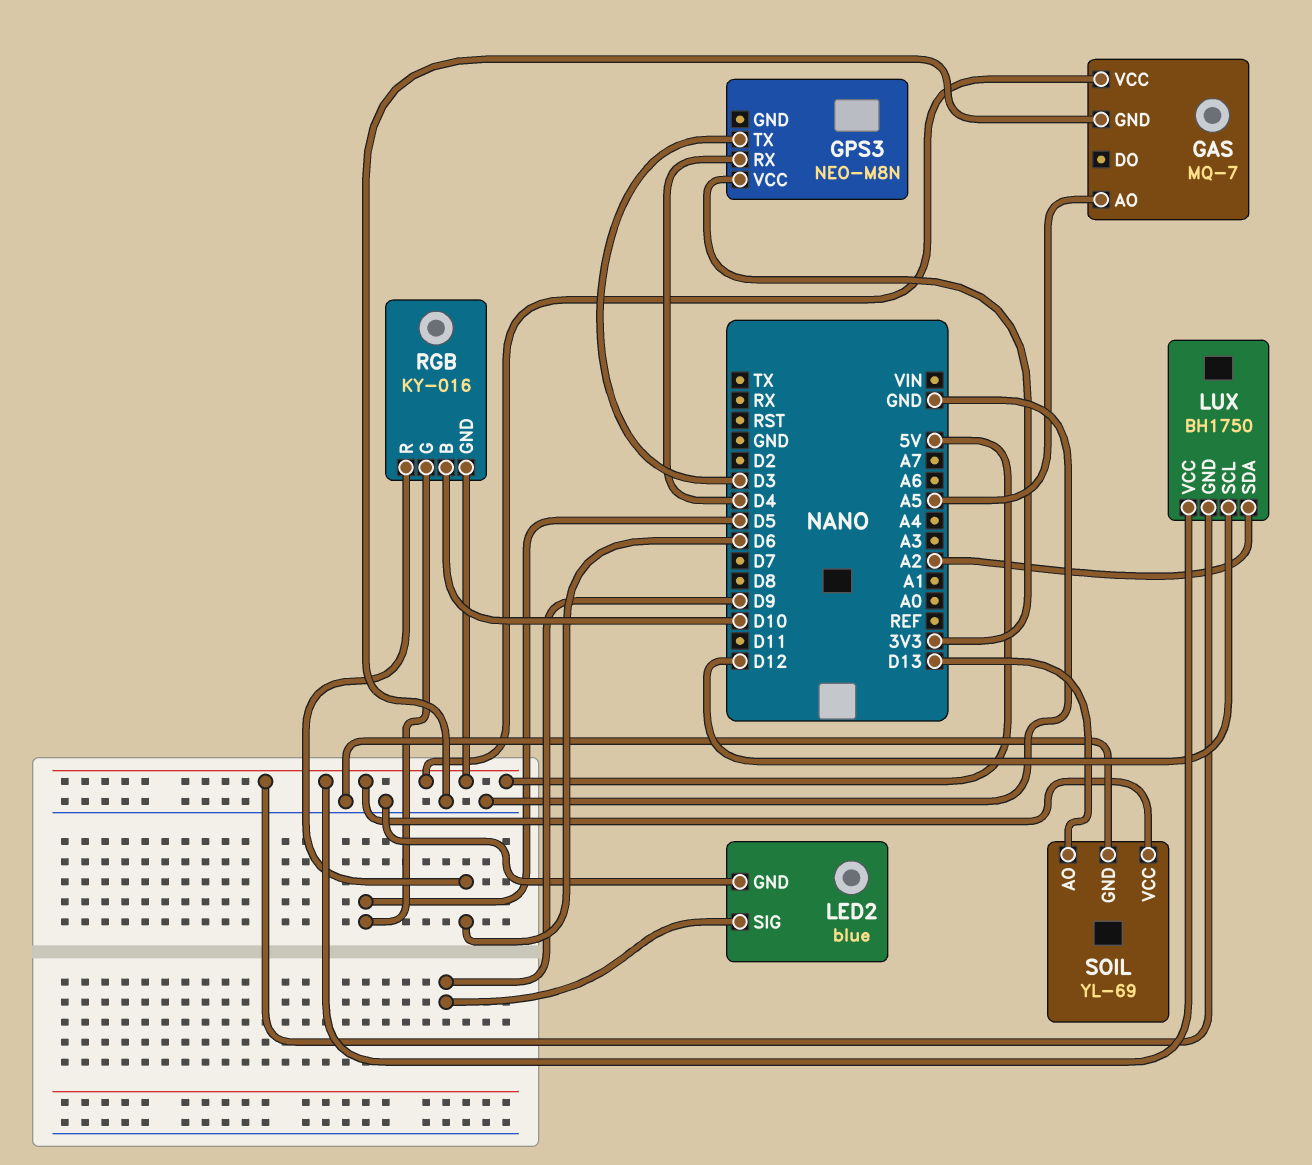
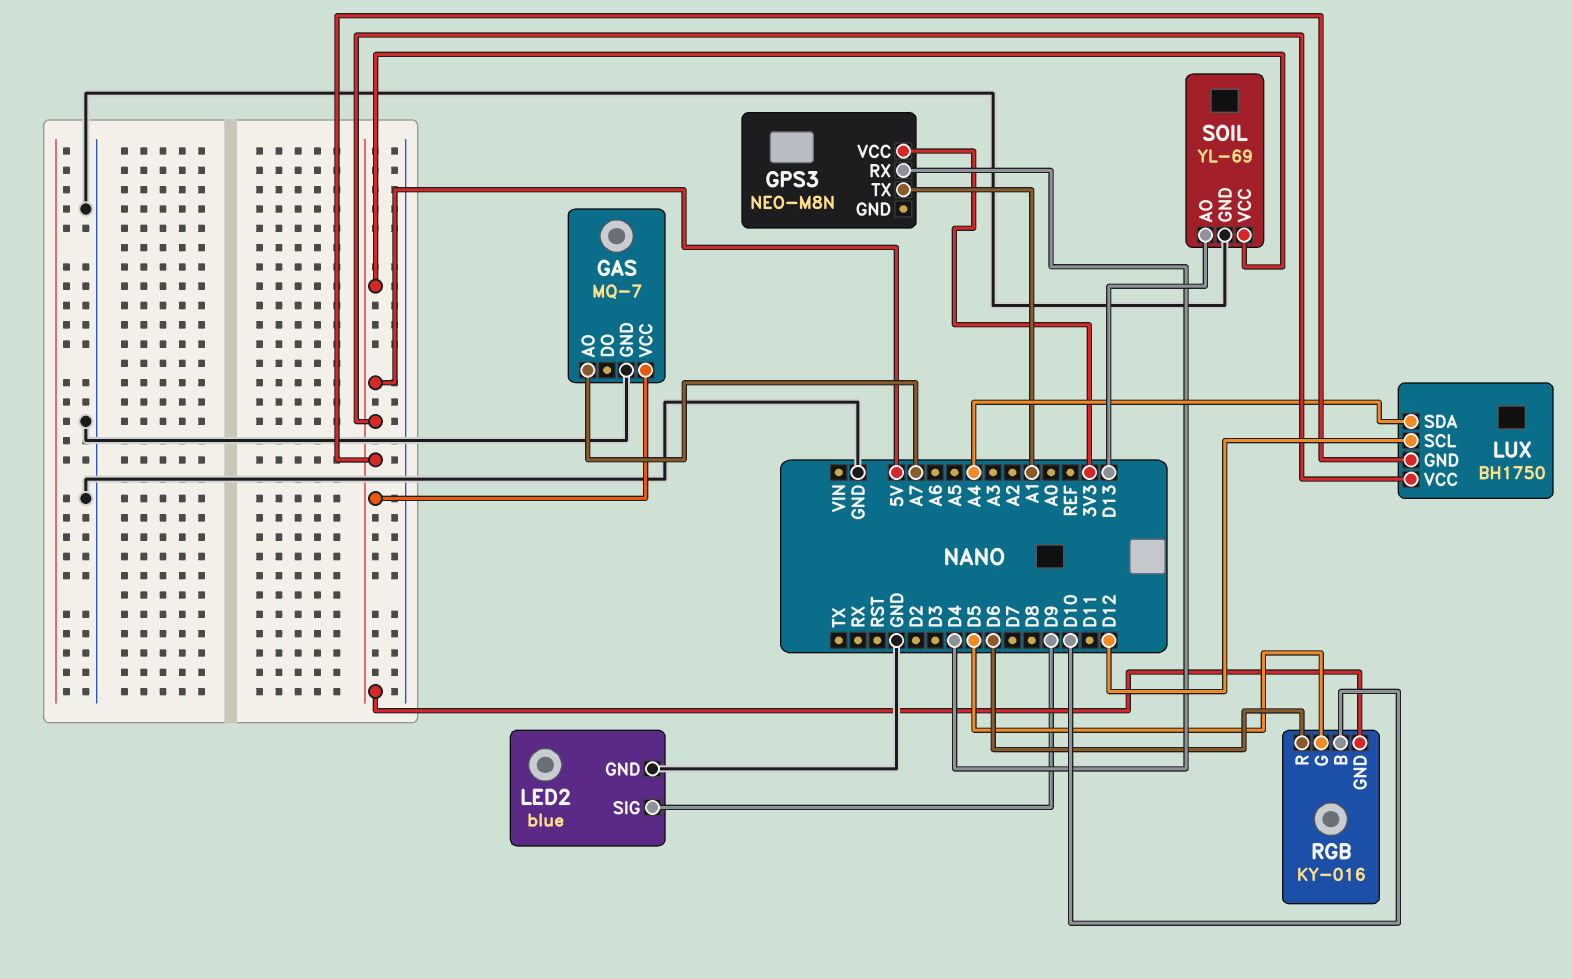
GAS pin AO: A5 -> A7
GPS3 pin TX: D3 -> A1
LUX pin SDA: A2 -> A4

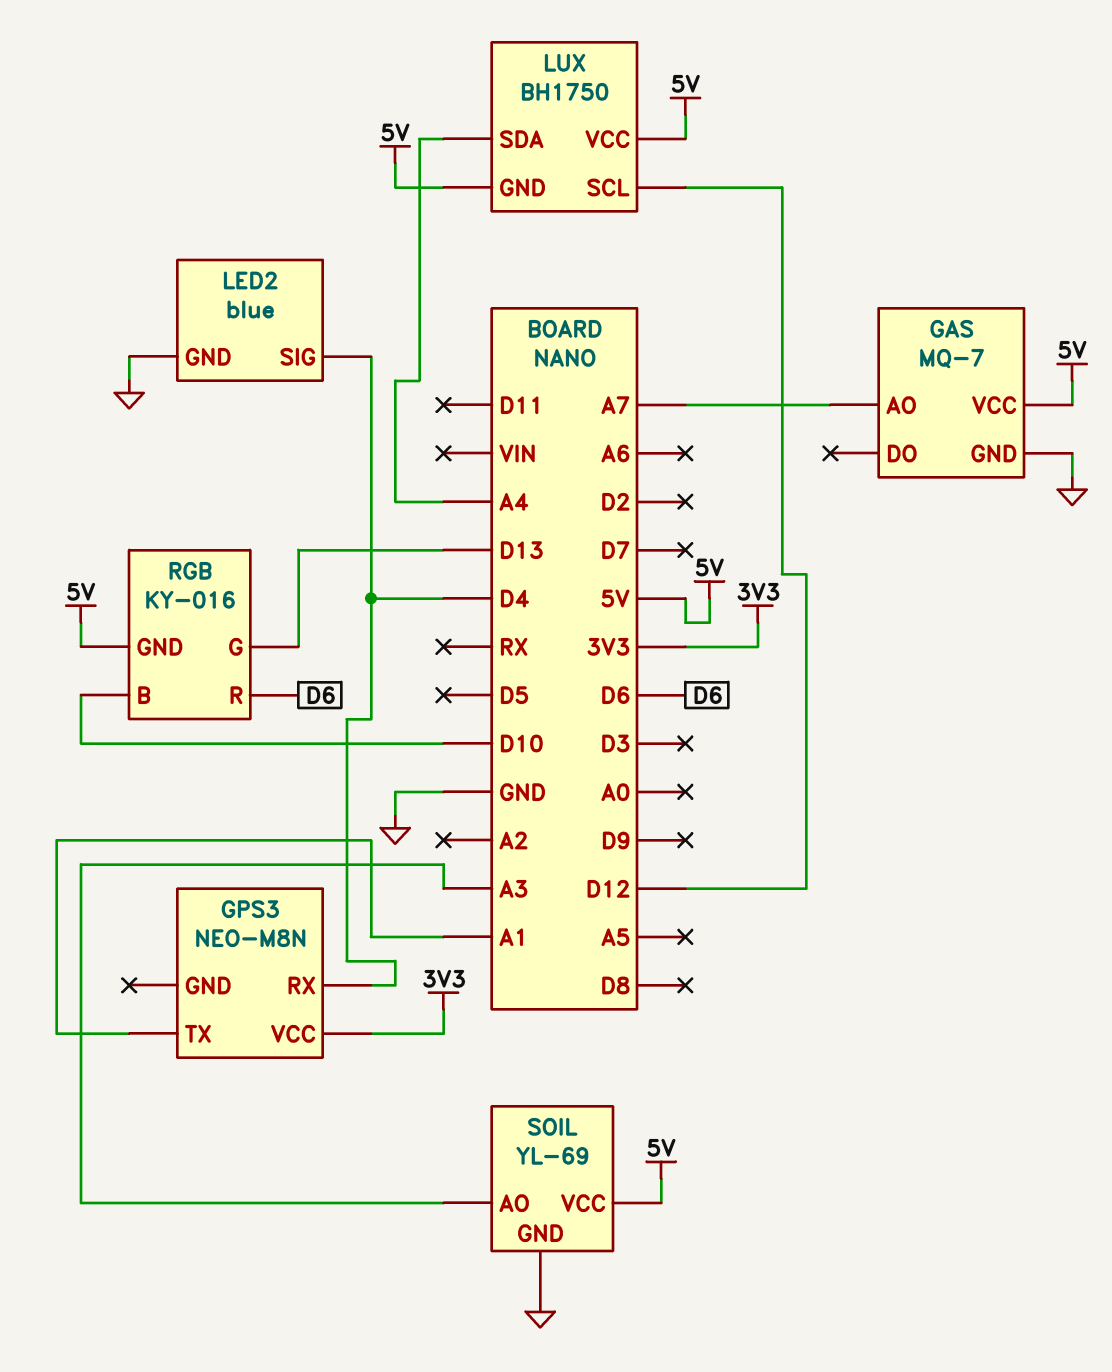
LED2 pin SIG: D9 -> D4
RGB pin G: D5 -> D13
SOIL pin AO: D13 -> A3

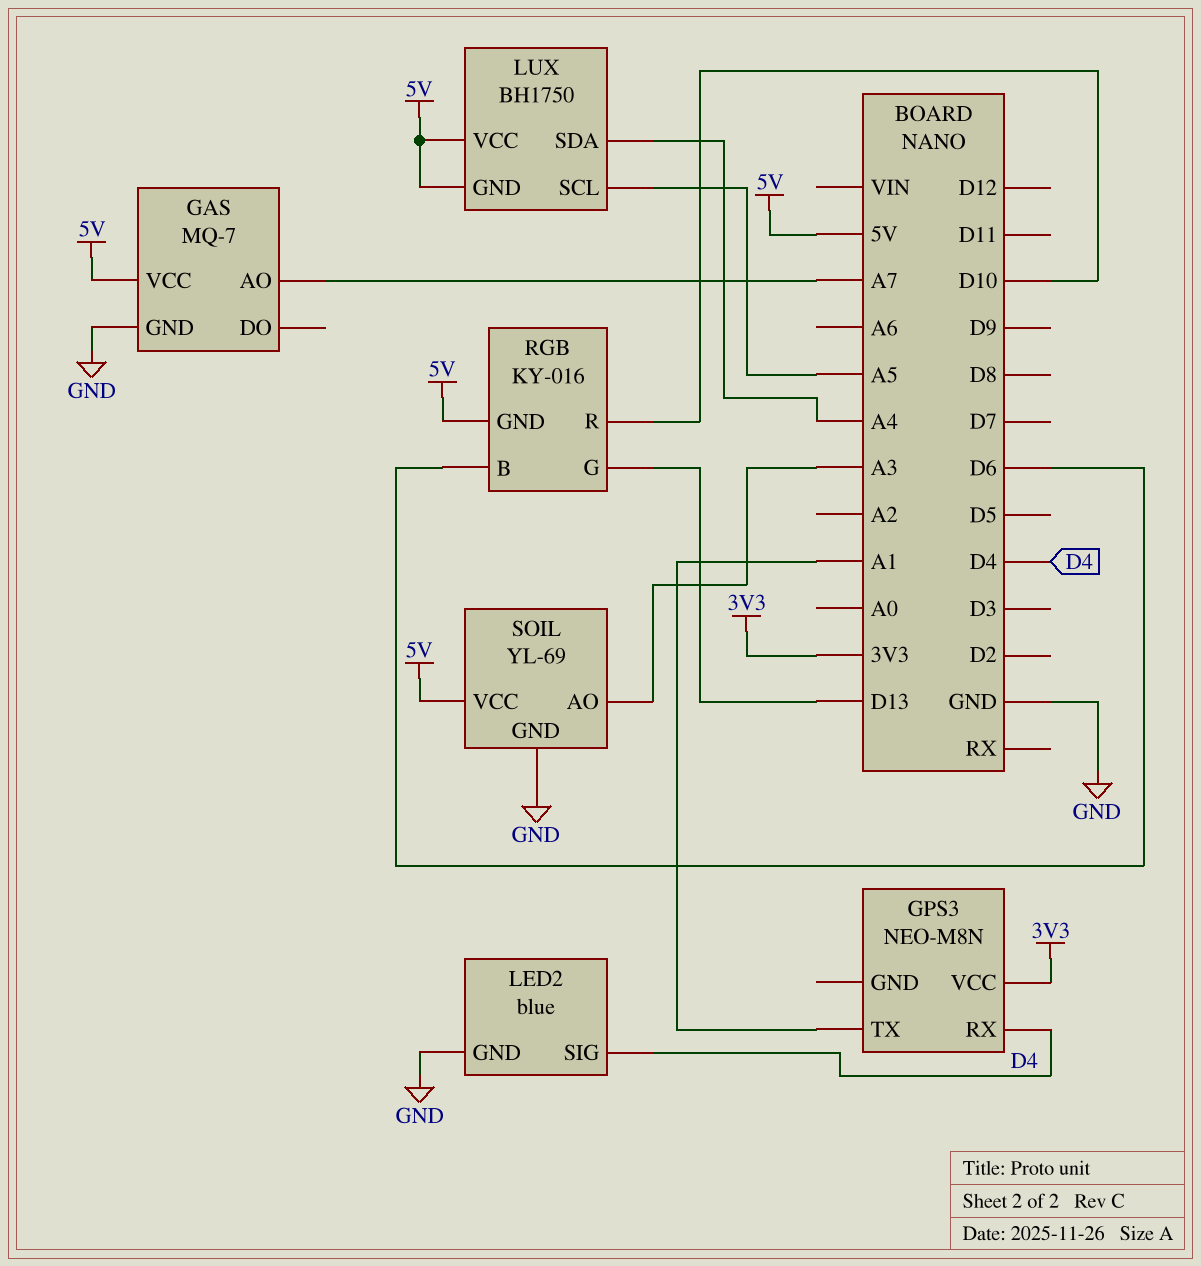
LUX pin SCL: D12 -> A5
RGB pin B: D10 -> D6
RGB pin R: D6 -> D10

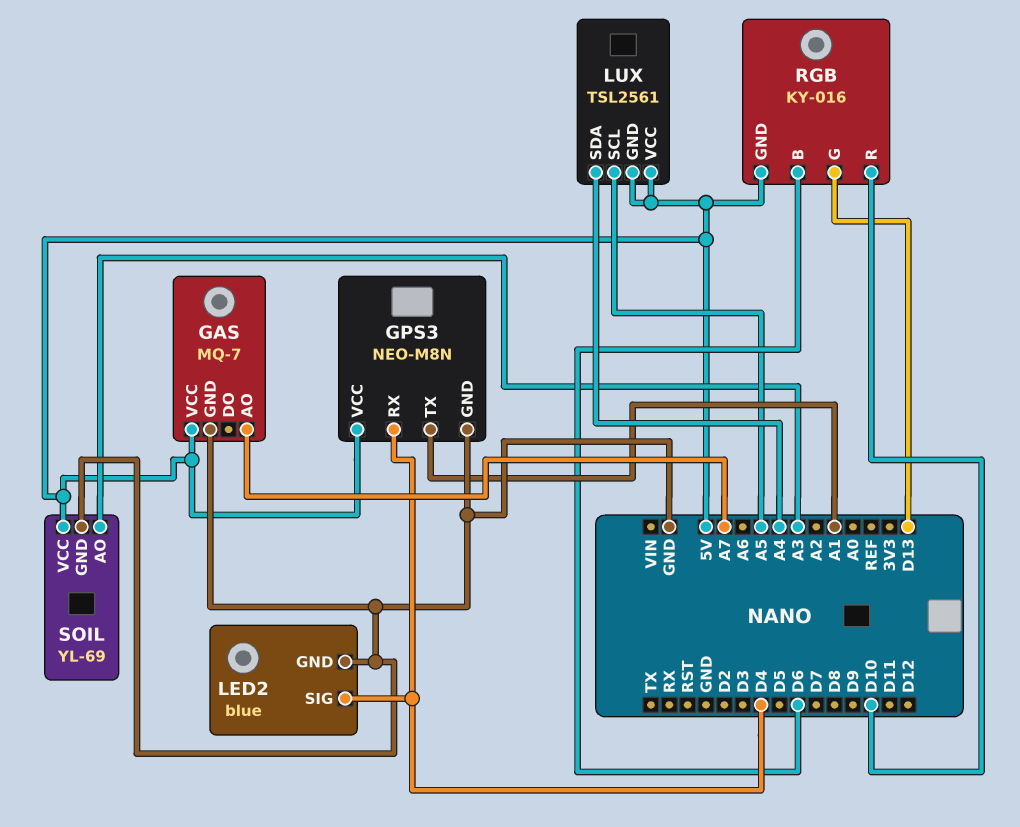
GPS3 pin GND: none -> GND
GPS3 pin VCC: 3V3 -> 5V
LUX: BH1750 -> TSL2561

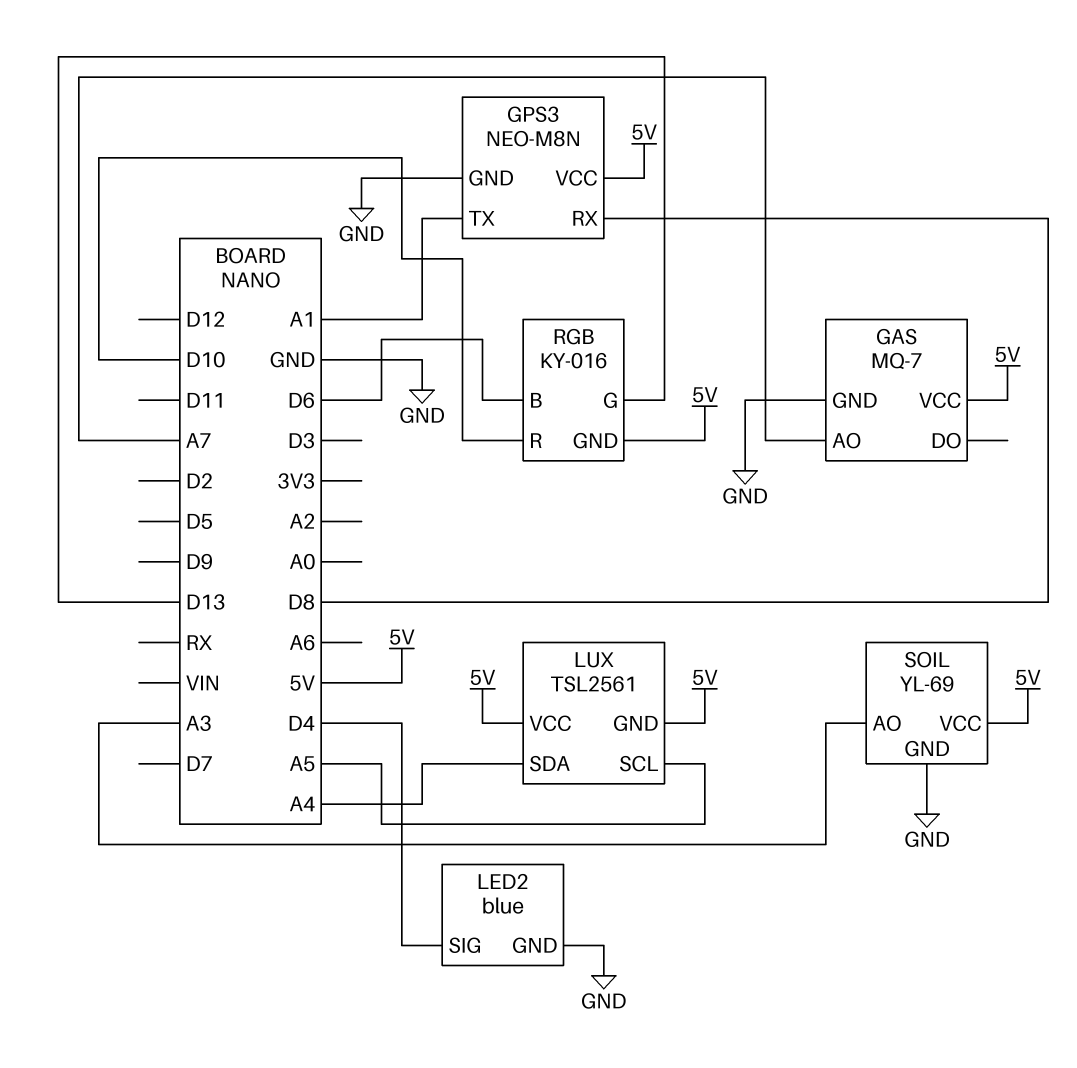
GPS3 pin RX: D4 -> D8

